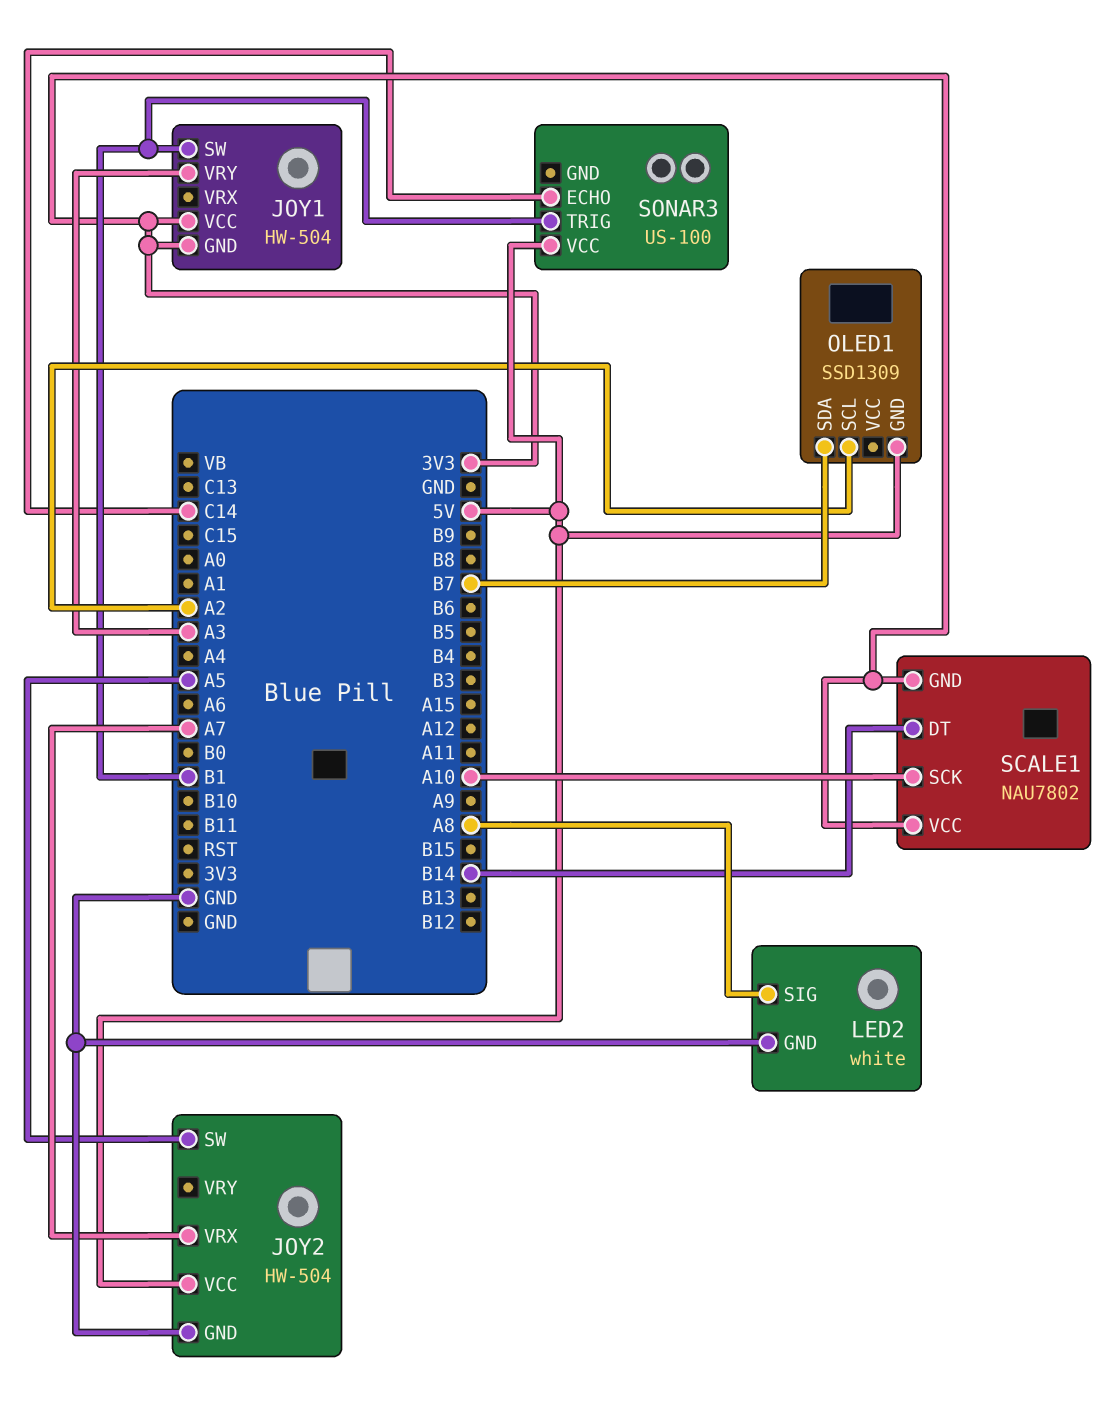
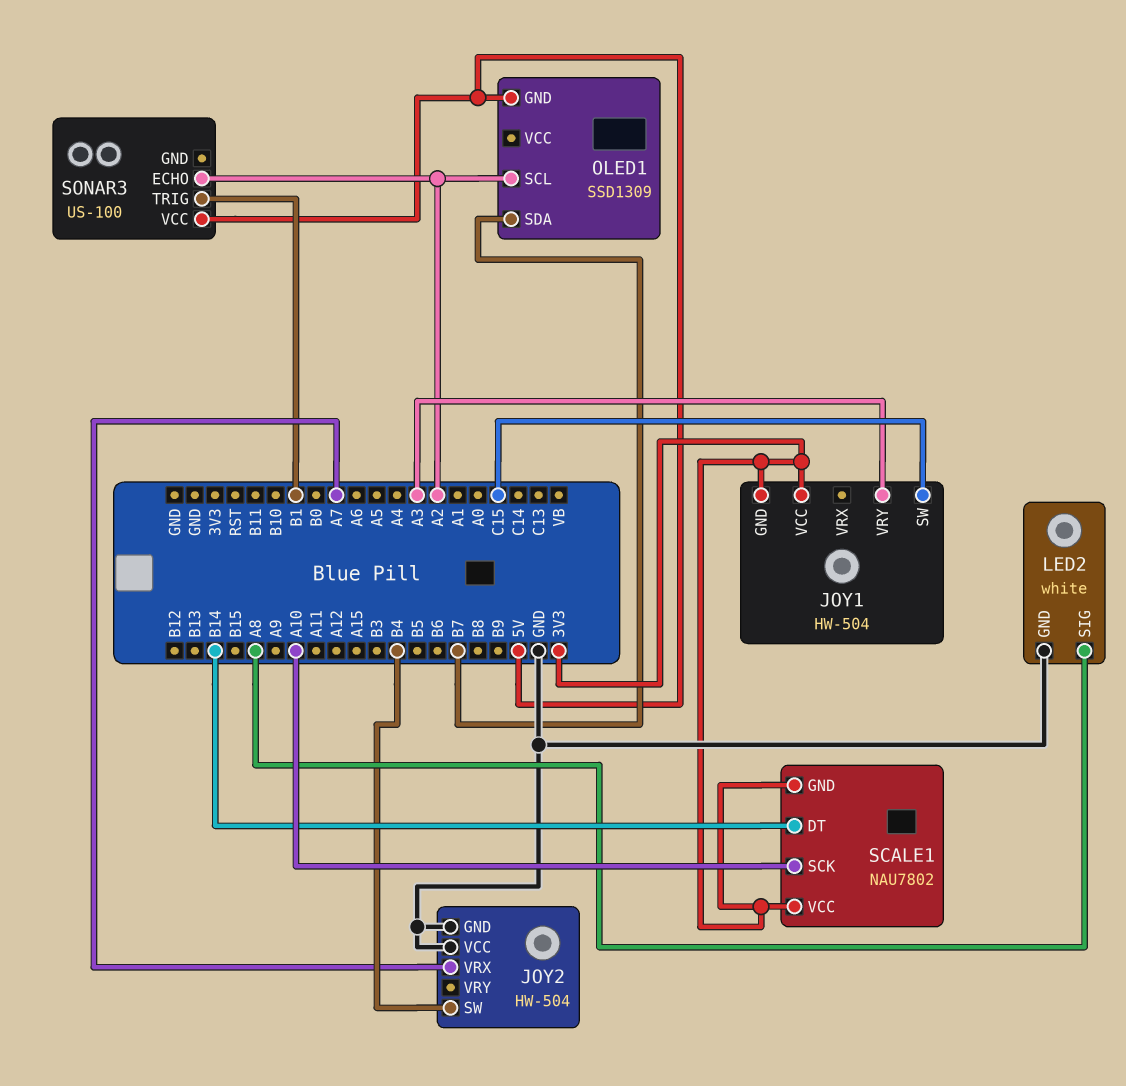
JOY1 pin SW: B1 -> C15
JOY2 pin SW: A5 -> B4
JOY2 pin VCC: 5V -> GND
SONAR3 pin ECHO: C14 -> A2

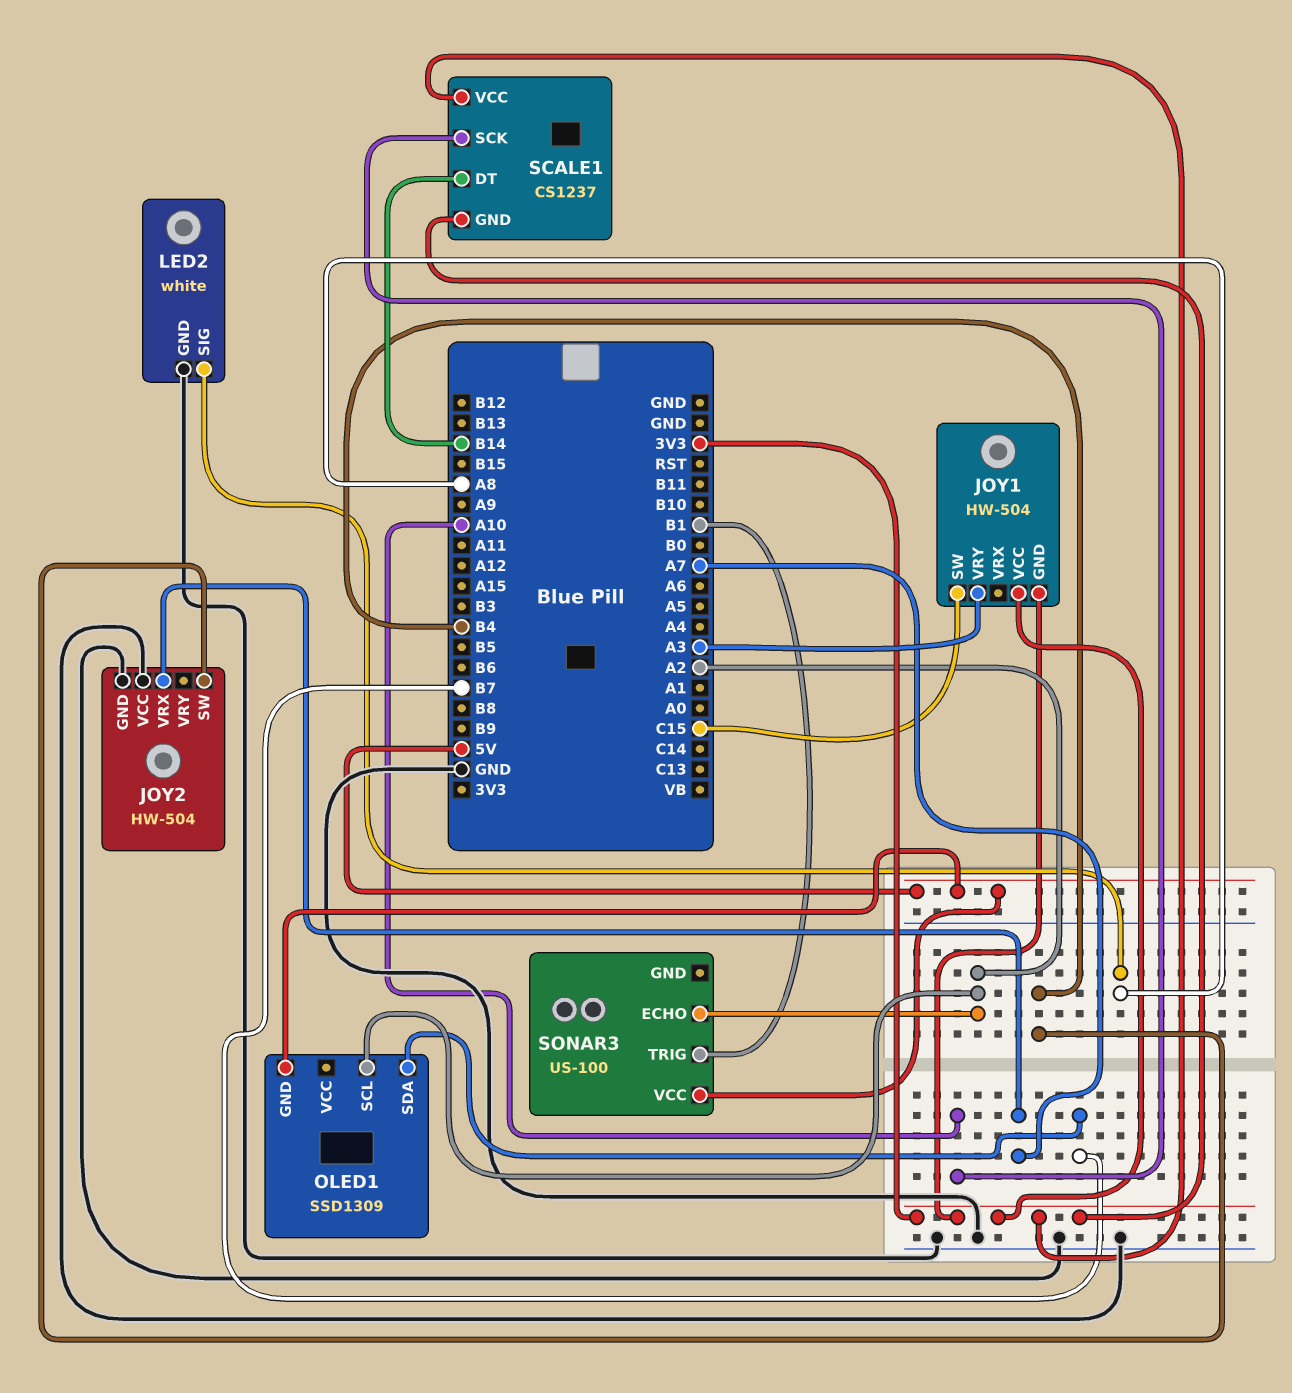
SCALE1: NAU7802 -> CS1237

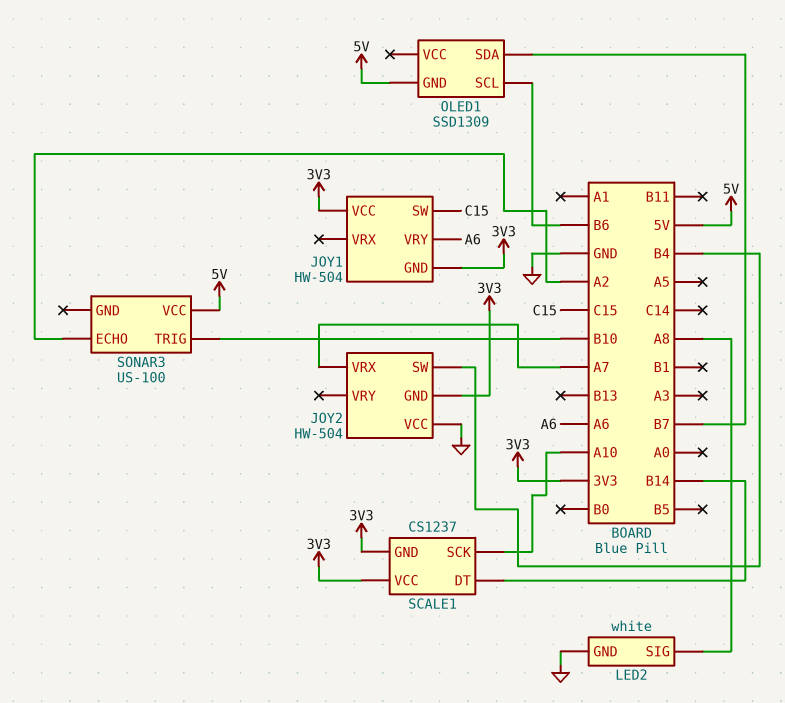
JOY1 pin VRY: A3 -> A6
JOY2 pin GND: GND -> 3V3
OLED1 pin SCL: A2 -> B6
SONAR3 pin TRIG: B1 -> B10

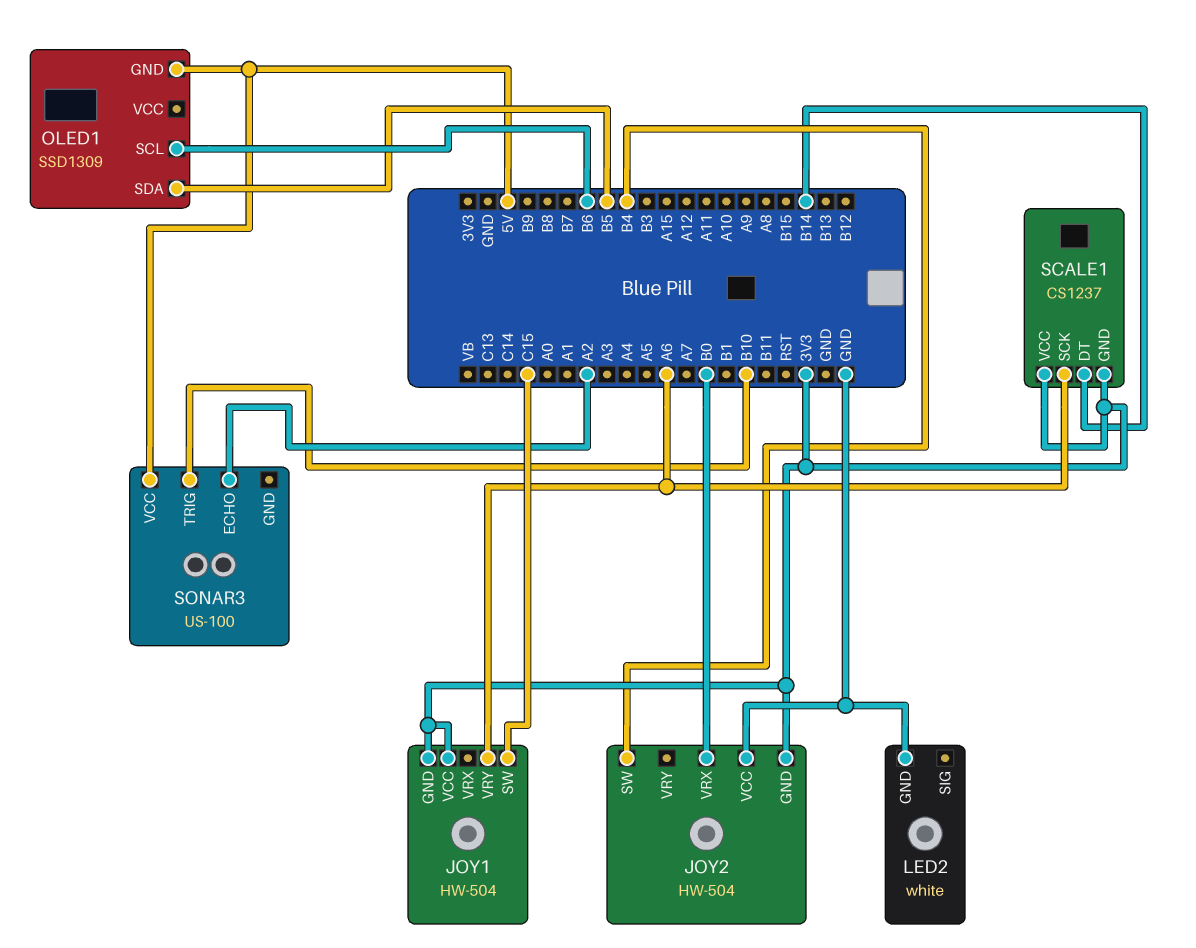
JOY2 pin VRX: A7 -> B0
LED2 pin SIG: A8 -> none
OLED1 pin SDA: B7 -> B5
SCALE1 pin SCK: A10 -> A6

